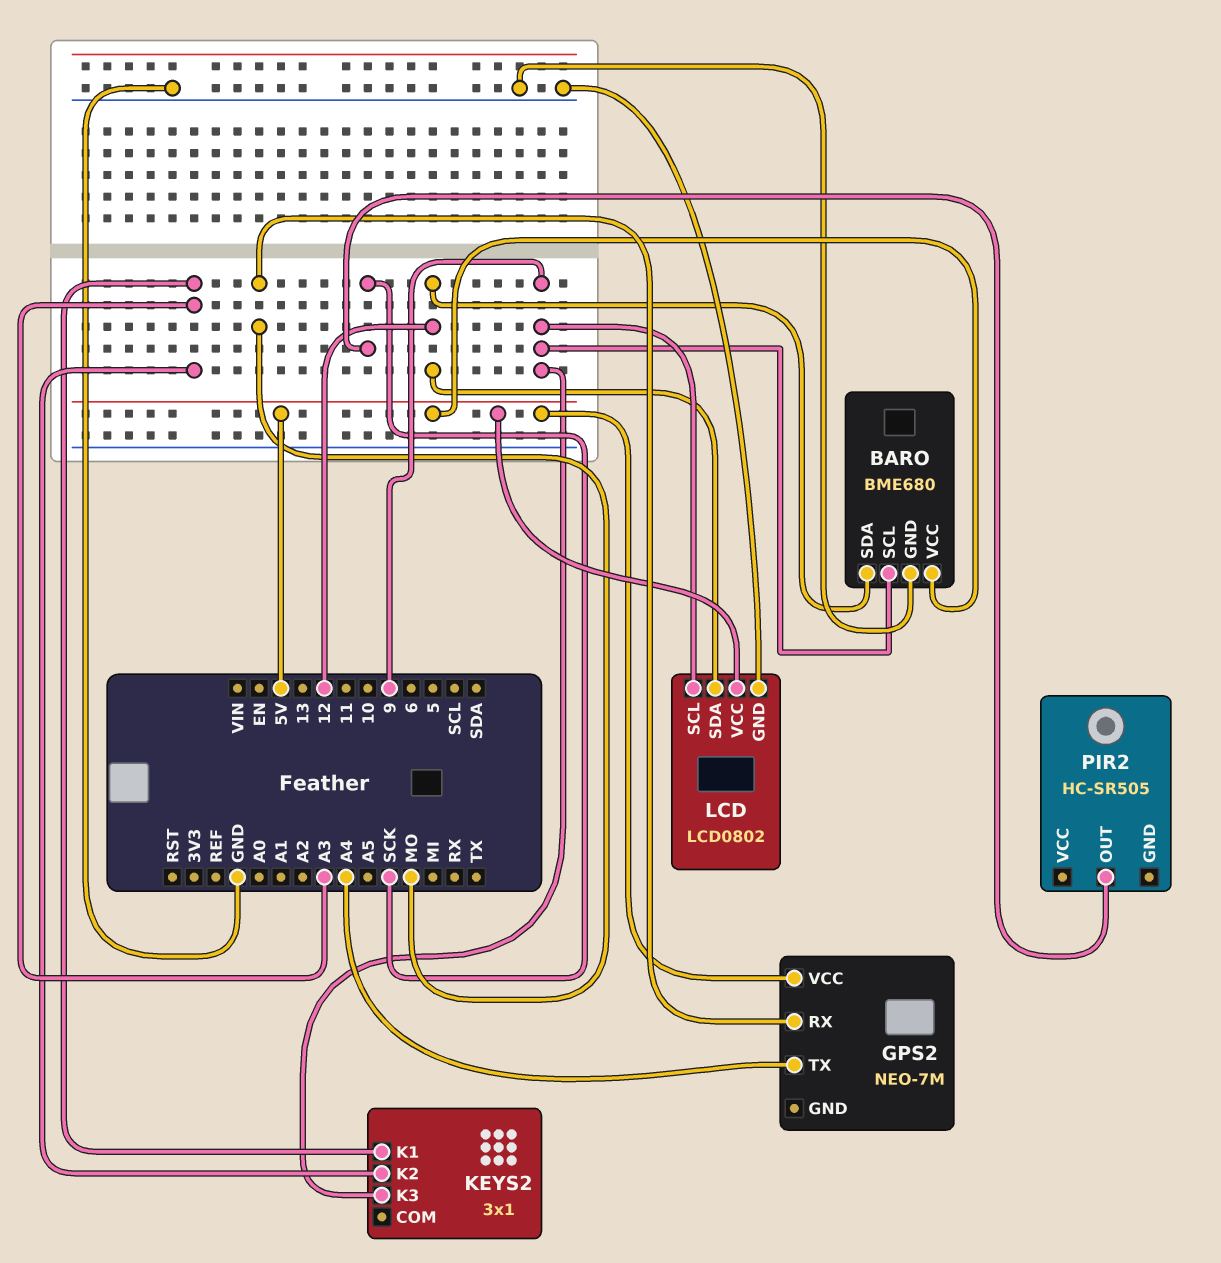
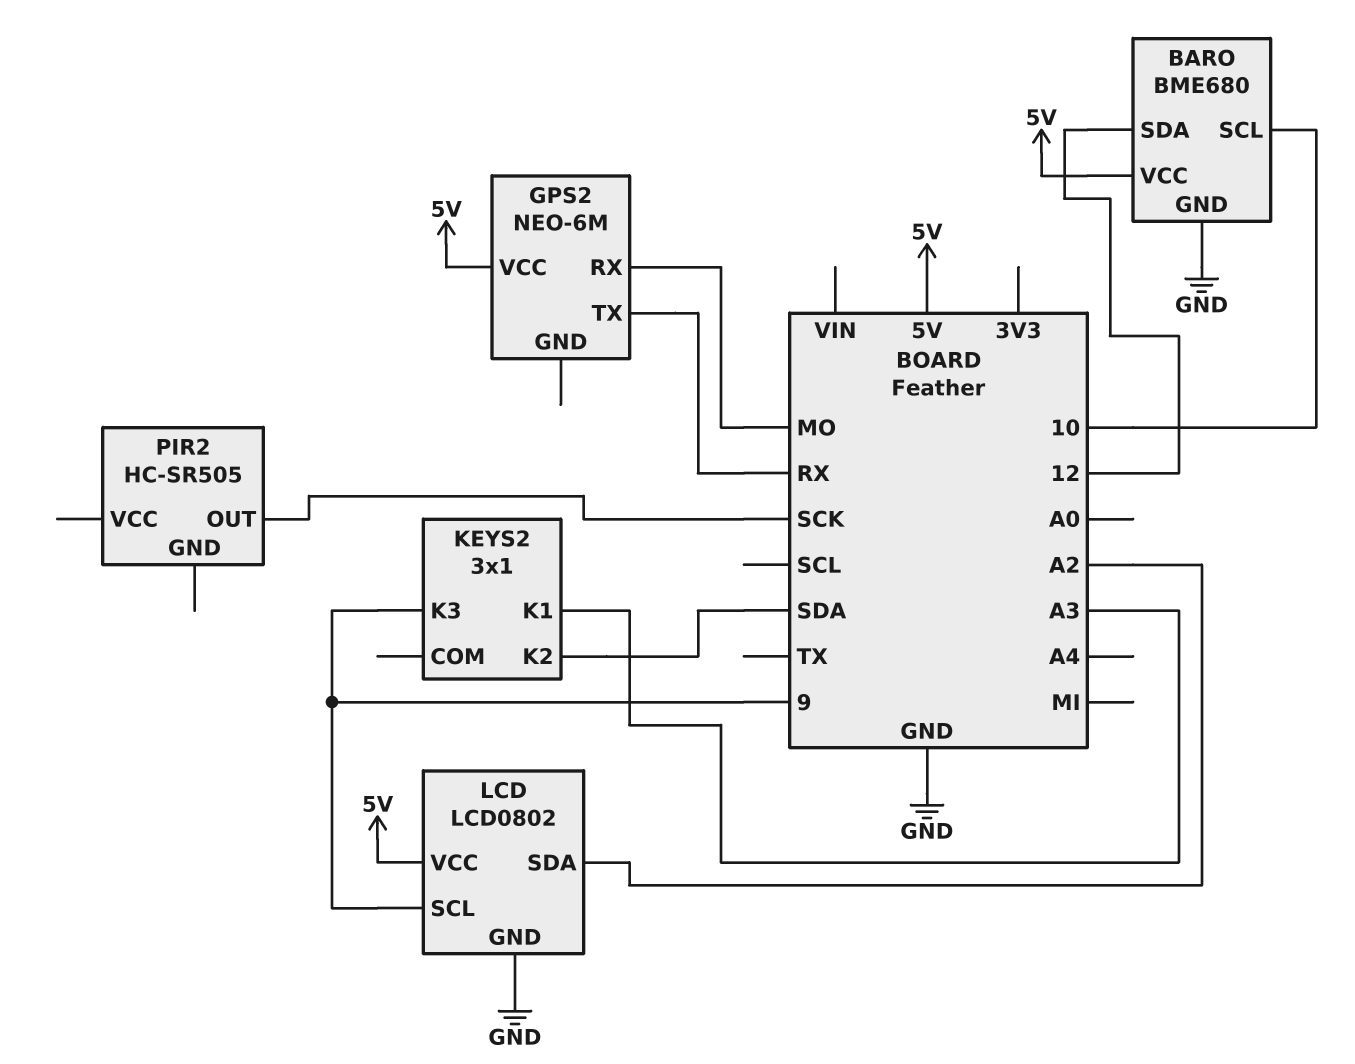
BARO pin SCL: 9 -> 10
GPS2: NEO-7M -> NEO-6M
GPS2 pin TX: A4 -> RX
KEYS2 pin K2: A3 -> SDA
LCD pin SDA: 12 -> A2

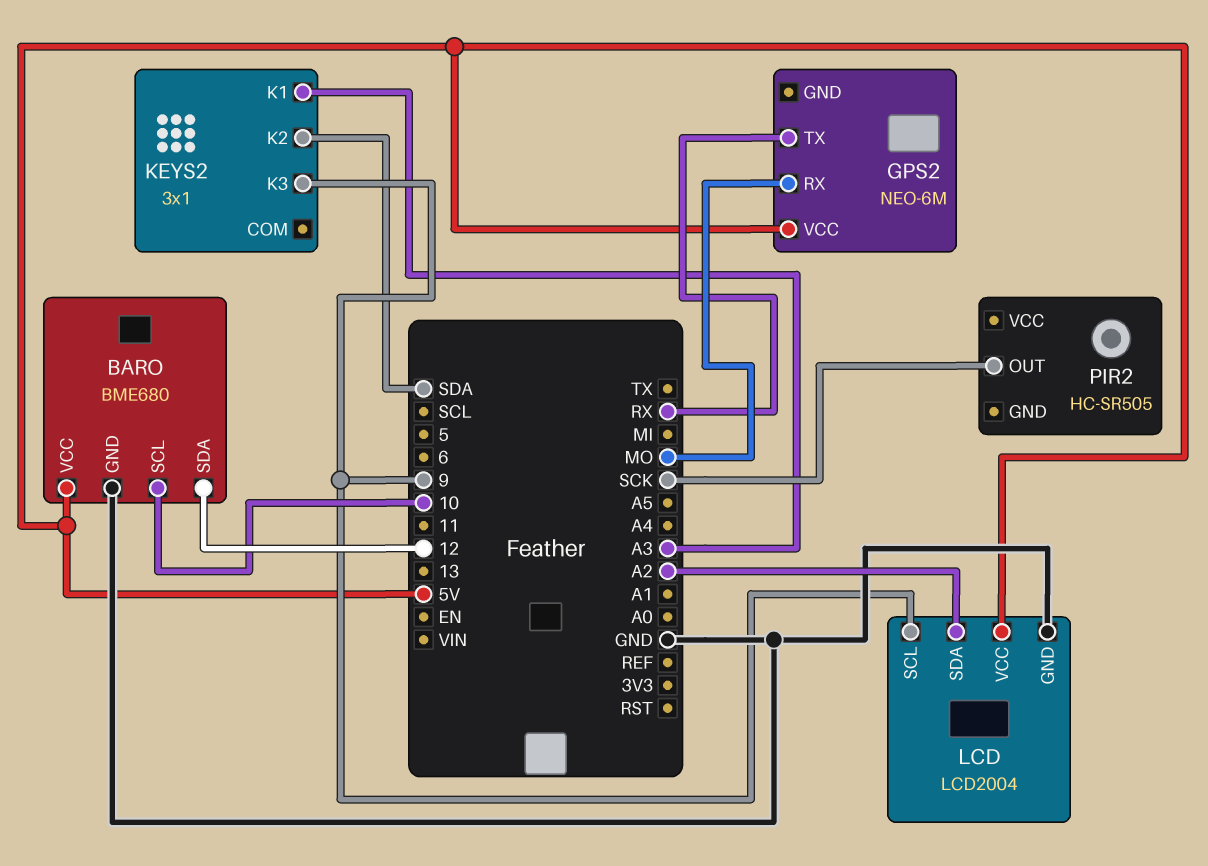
LCD: LCD0802 -> LCD2004

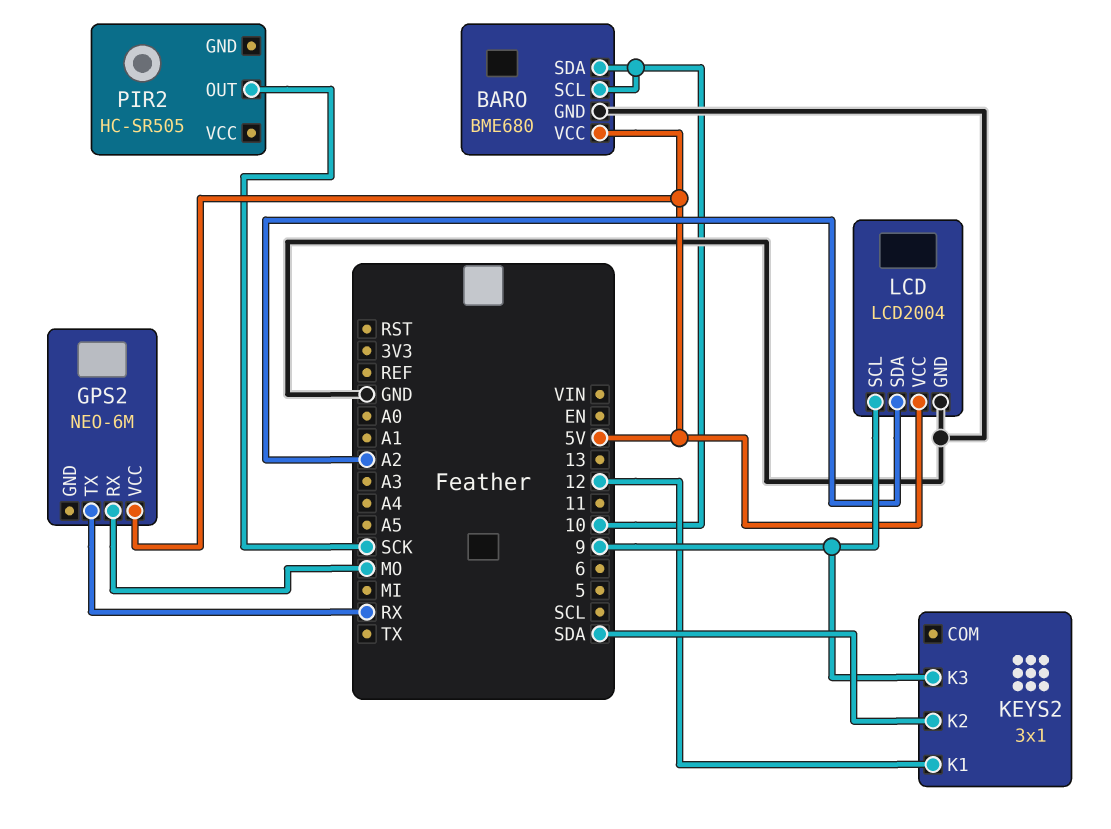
BARO pin SDA: 12 -> 10
KEYS2 pin K1: A3 -> 12

